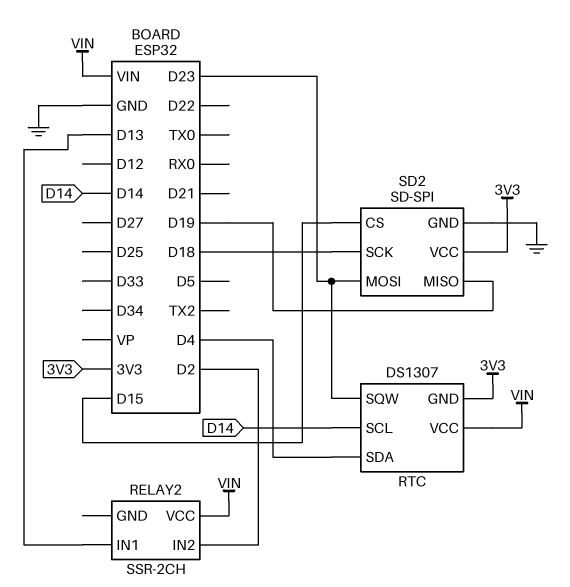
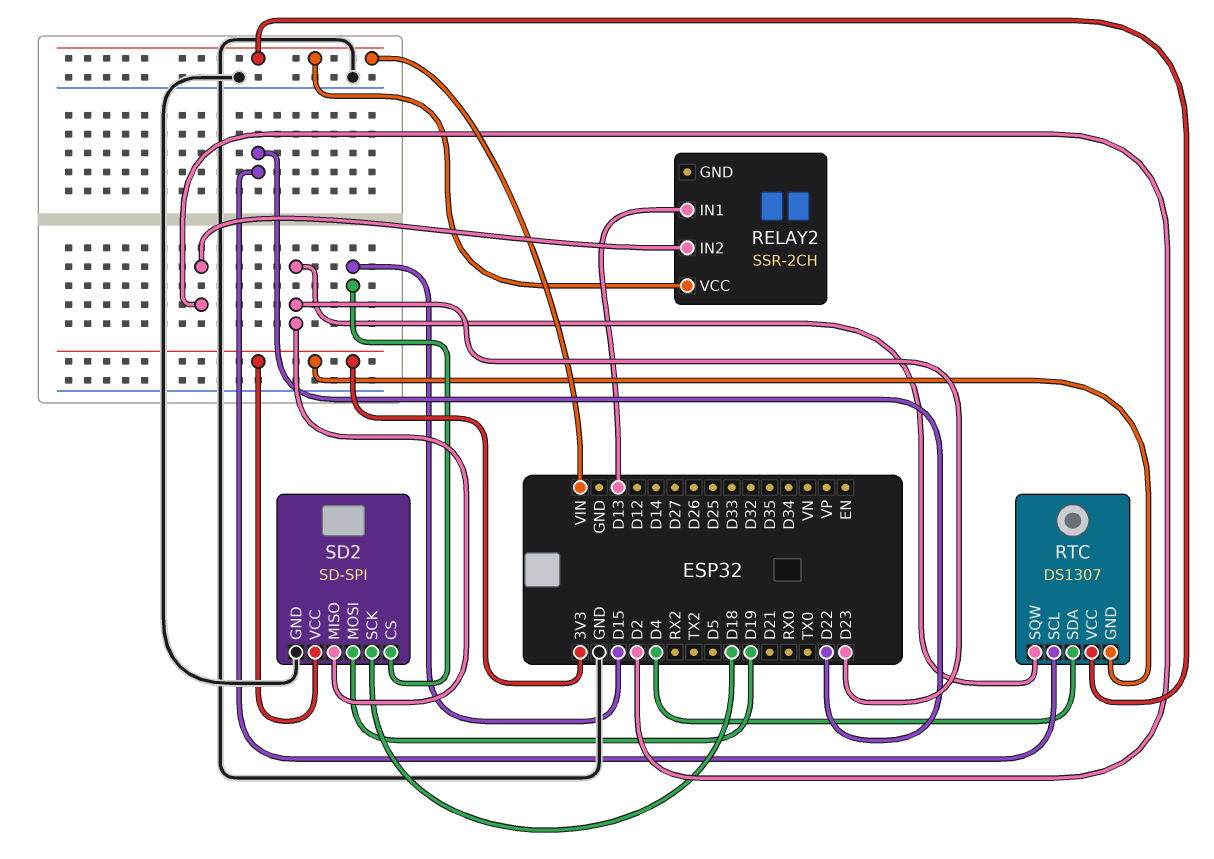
RTC pin SCL: D14 -> D22
SD2 pin MISO: D19 -> D23
SD2 pin MOSI: D23 -> D19

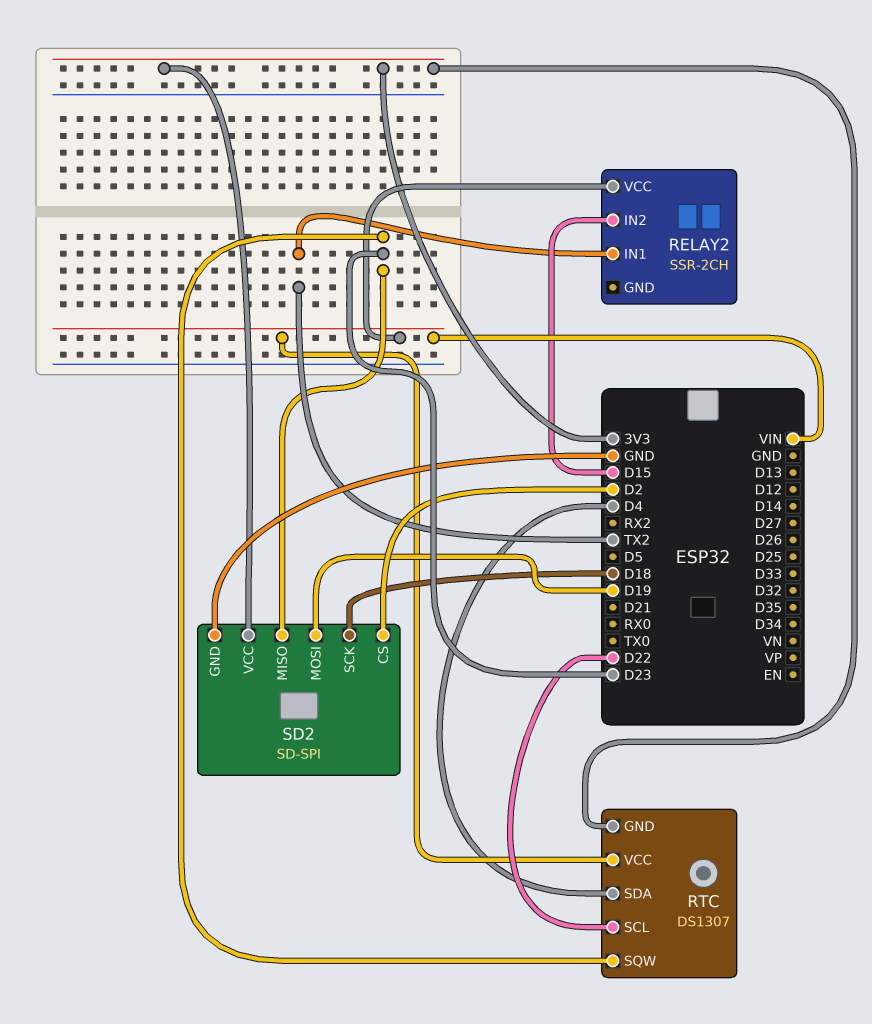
RELAY2 pin IN1: D13 -> TX2
RELAY2 pin IN2: D2 -> D15
SD2 pin CS: D15 -> D2

